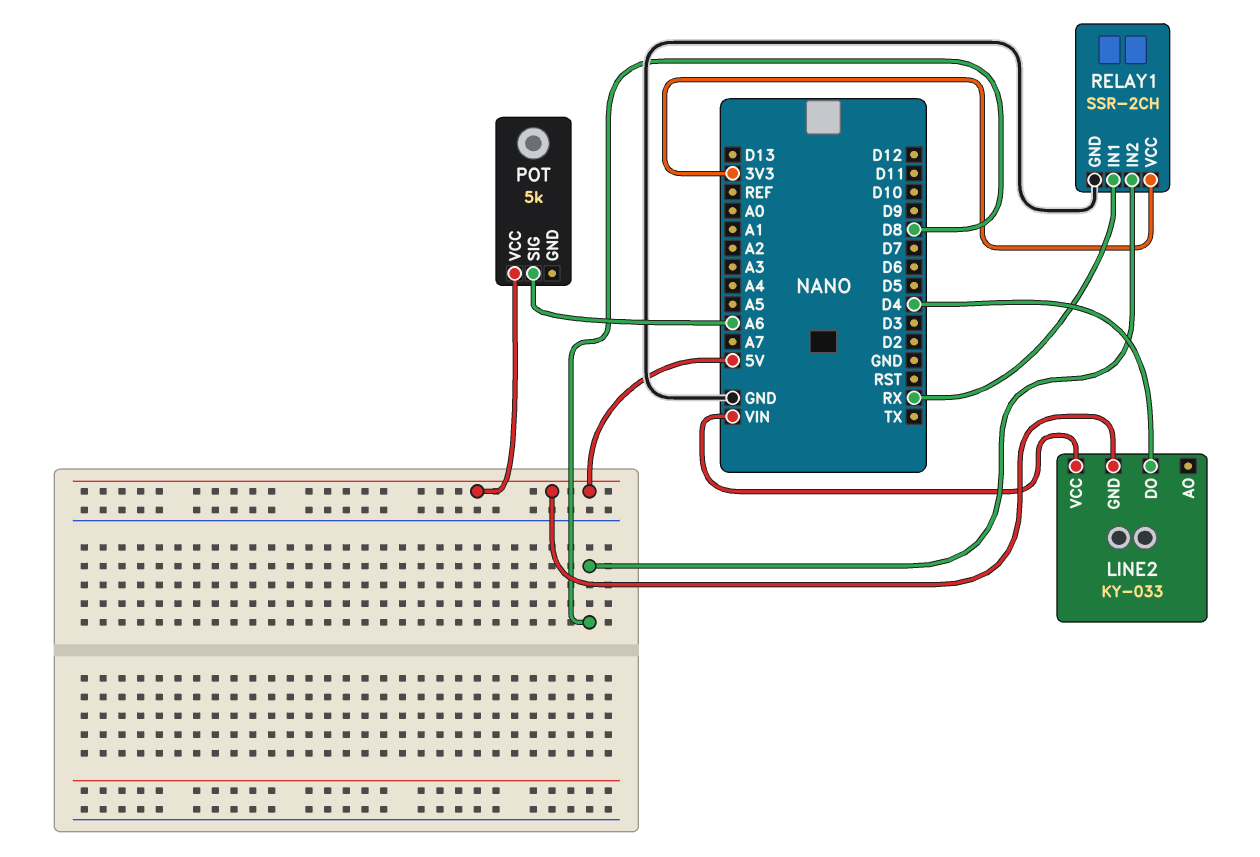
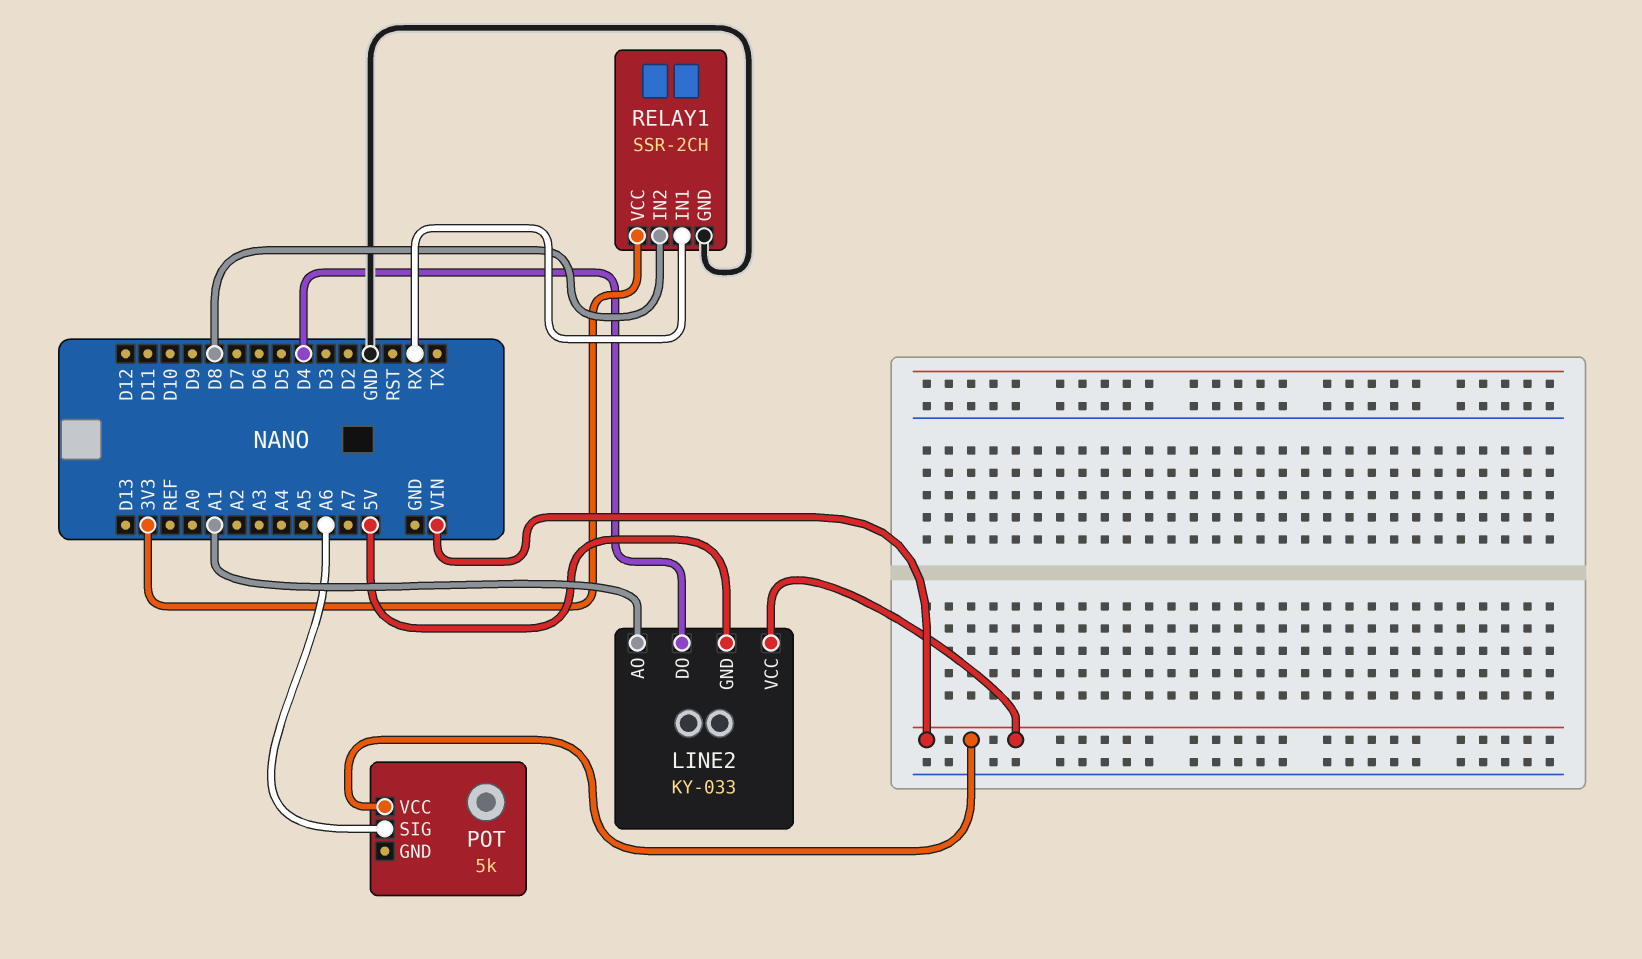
LINE2 pin AO: none -> A1
POT pin VCC: 5V -> VIN

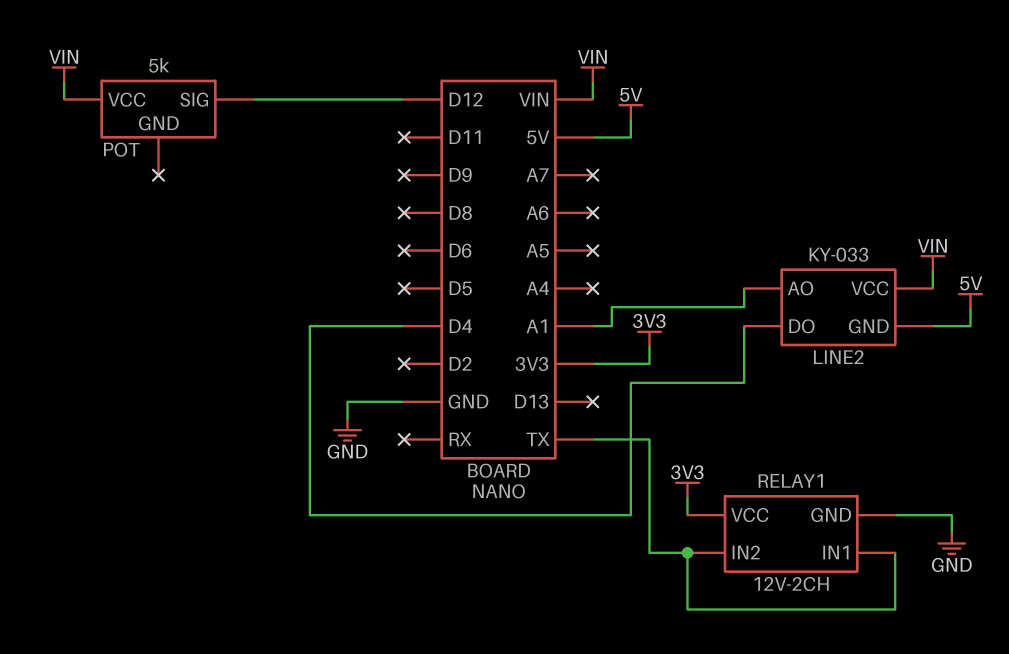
POT pin SIG: A6 -> D12
RELAY1: SSR-2CH -> 12V-2CH
RELAY1 pin IN1: RX -> TX
RELAY1 pin IN2: D8 -> TX

